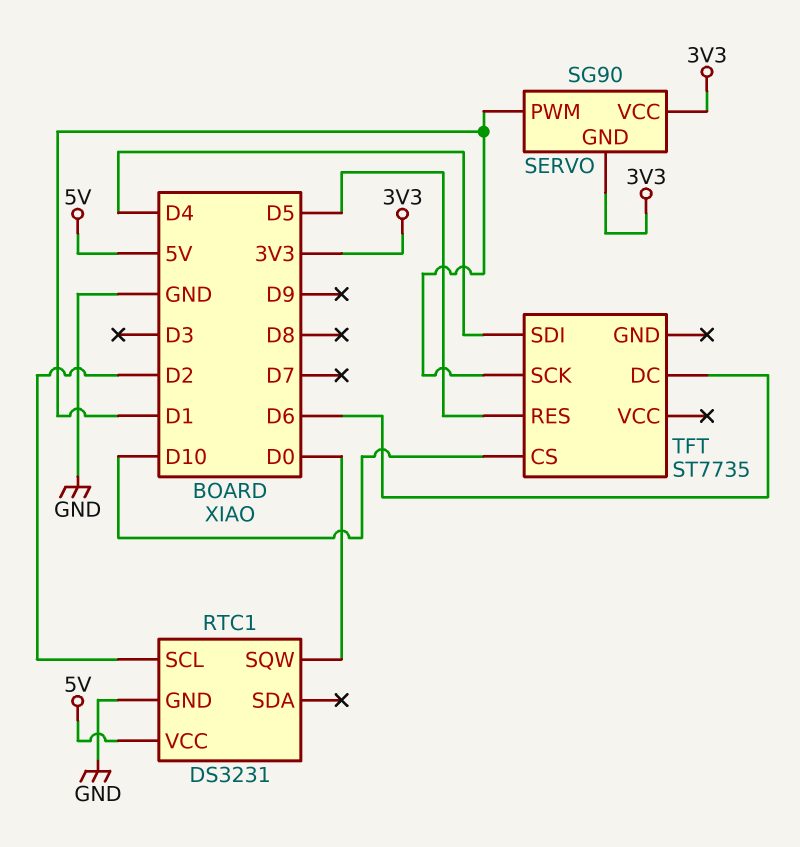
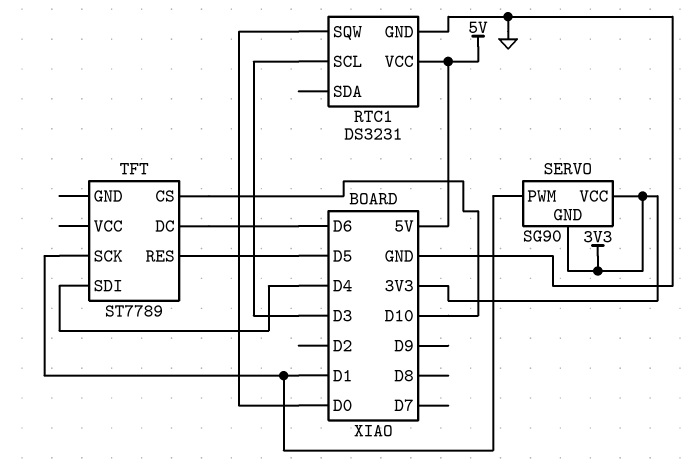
RTC1 pin SCL: D2 -> D3
TFT: ST7735 -> ST7789

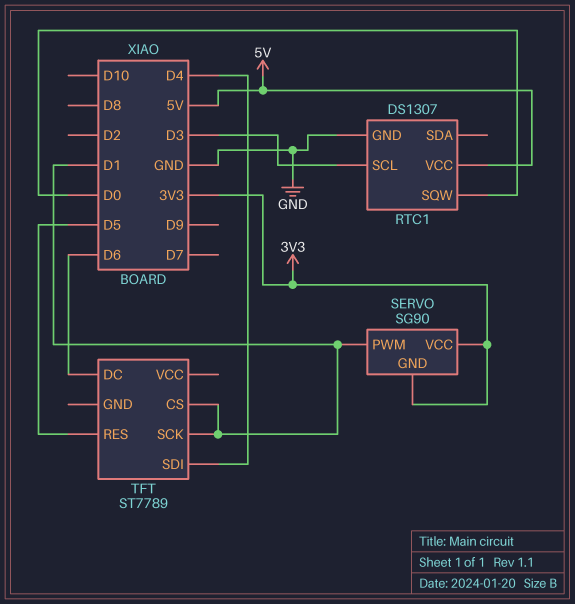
RTC1: DS3231 -> DS1307
TFT pin CS: D10 -> D1

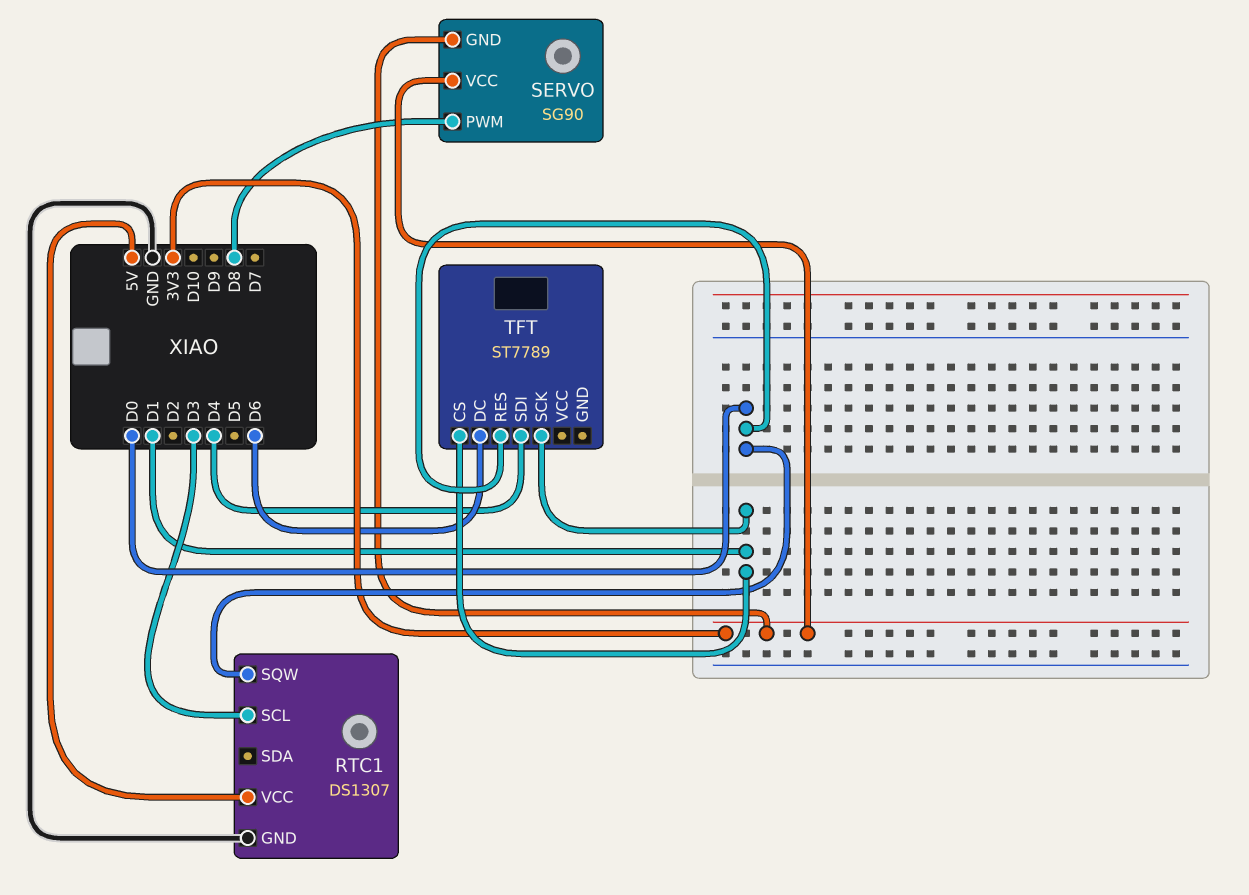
SERVO pin PWM: D1 -> D8
TFT pin RES: D5 -> D0

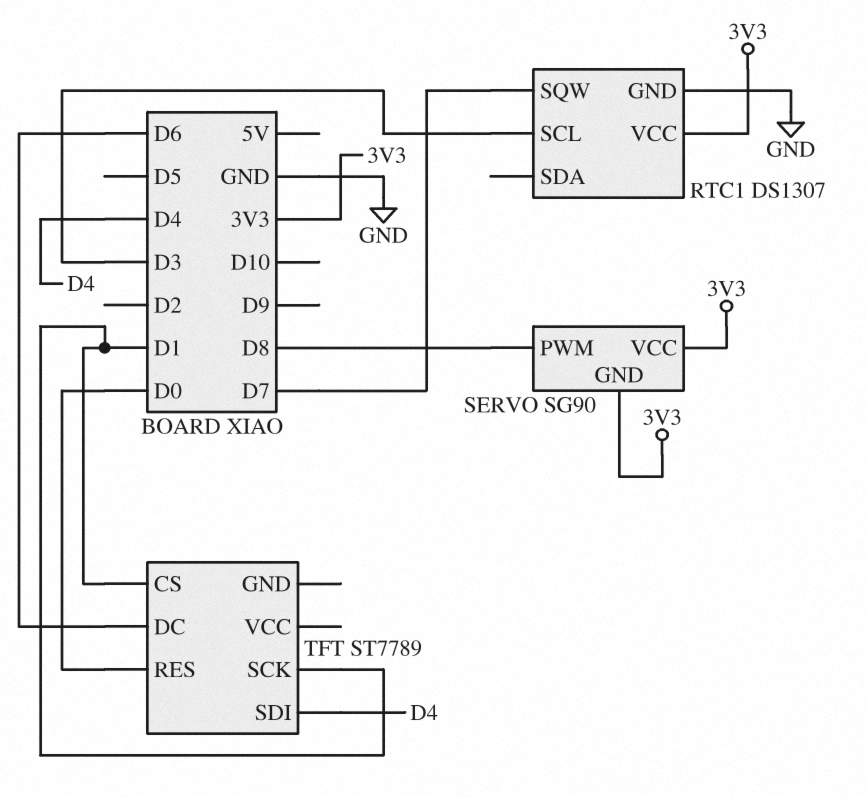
RTC1 pin SQW: D0 -> D7
RTC1 pin VCC: 5V -> 3V3

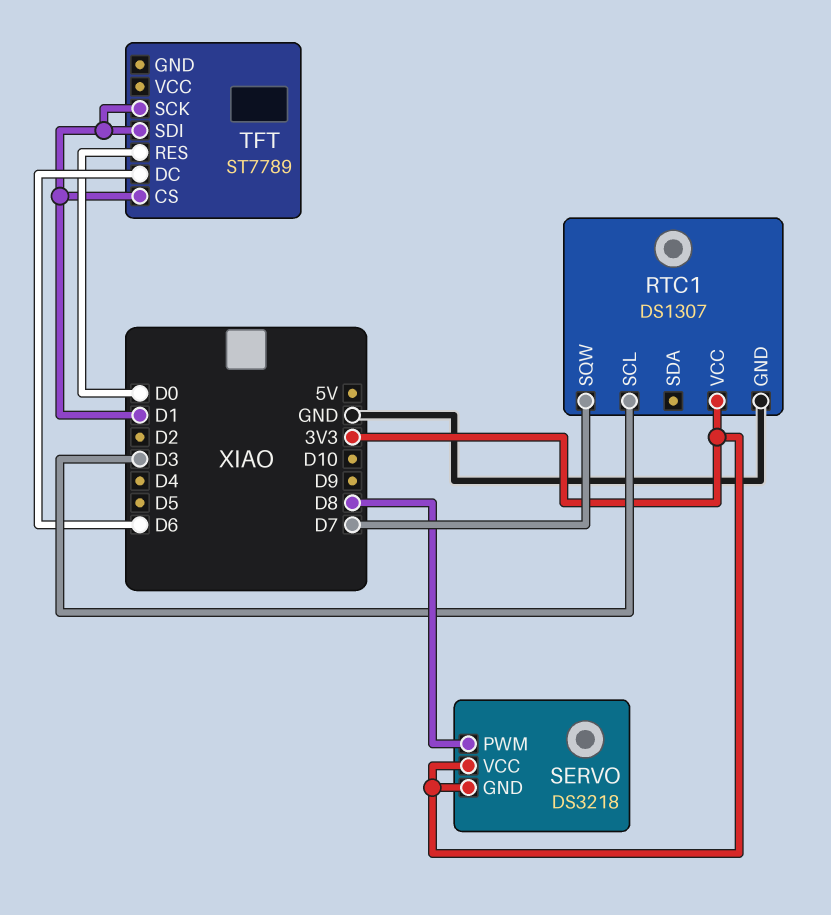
SERVO: SG90 -> DS3218
TFT pin SDI: D4 -> D1

